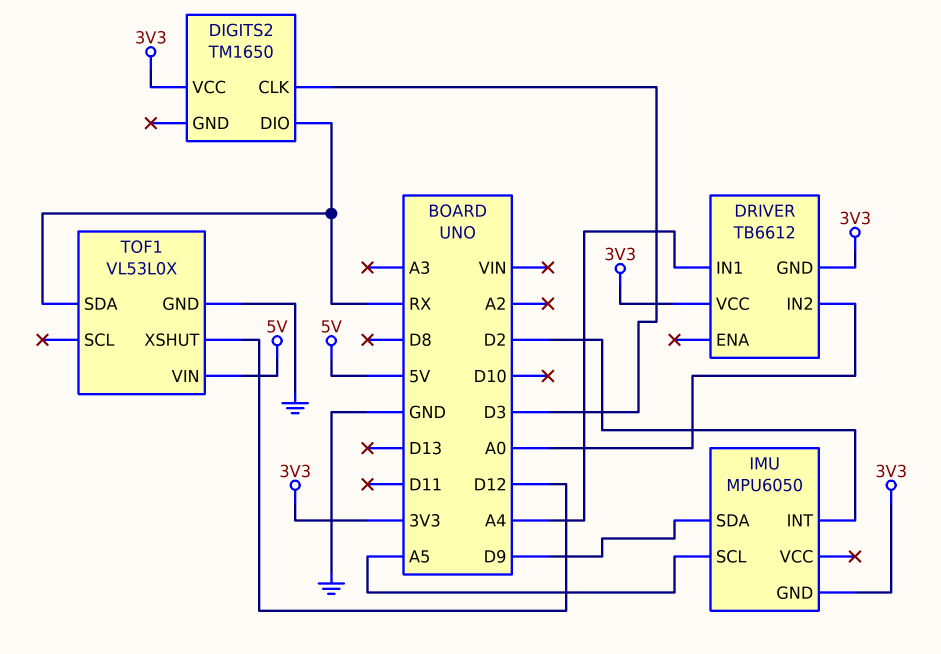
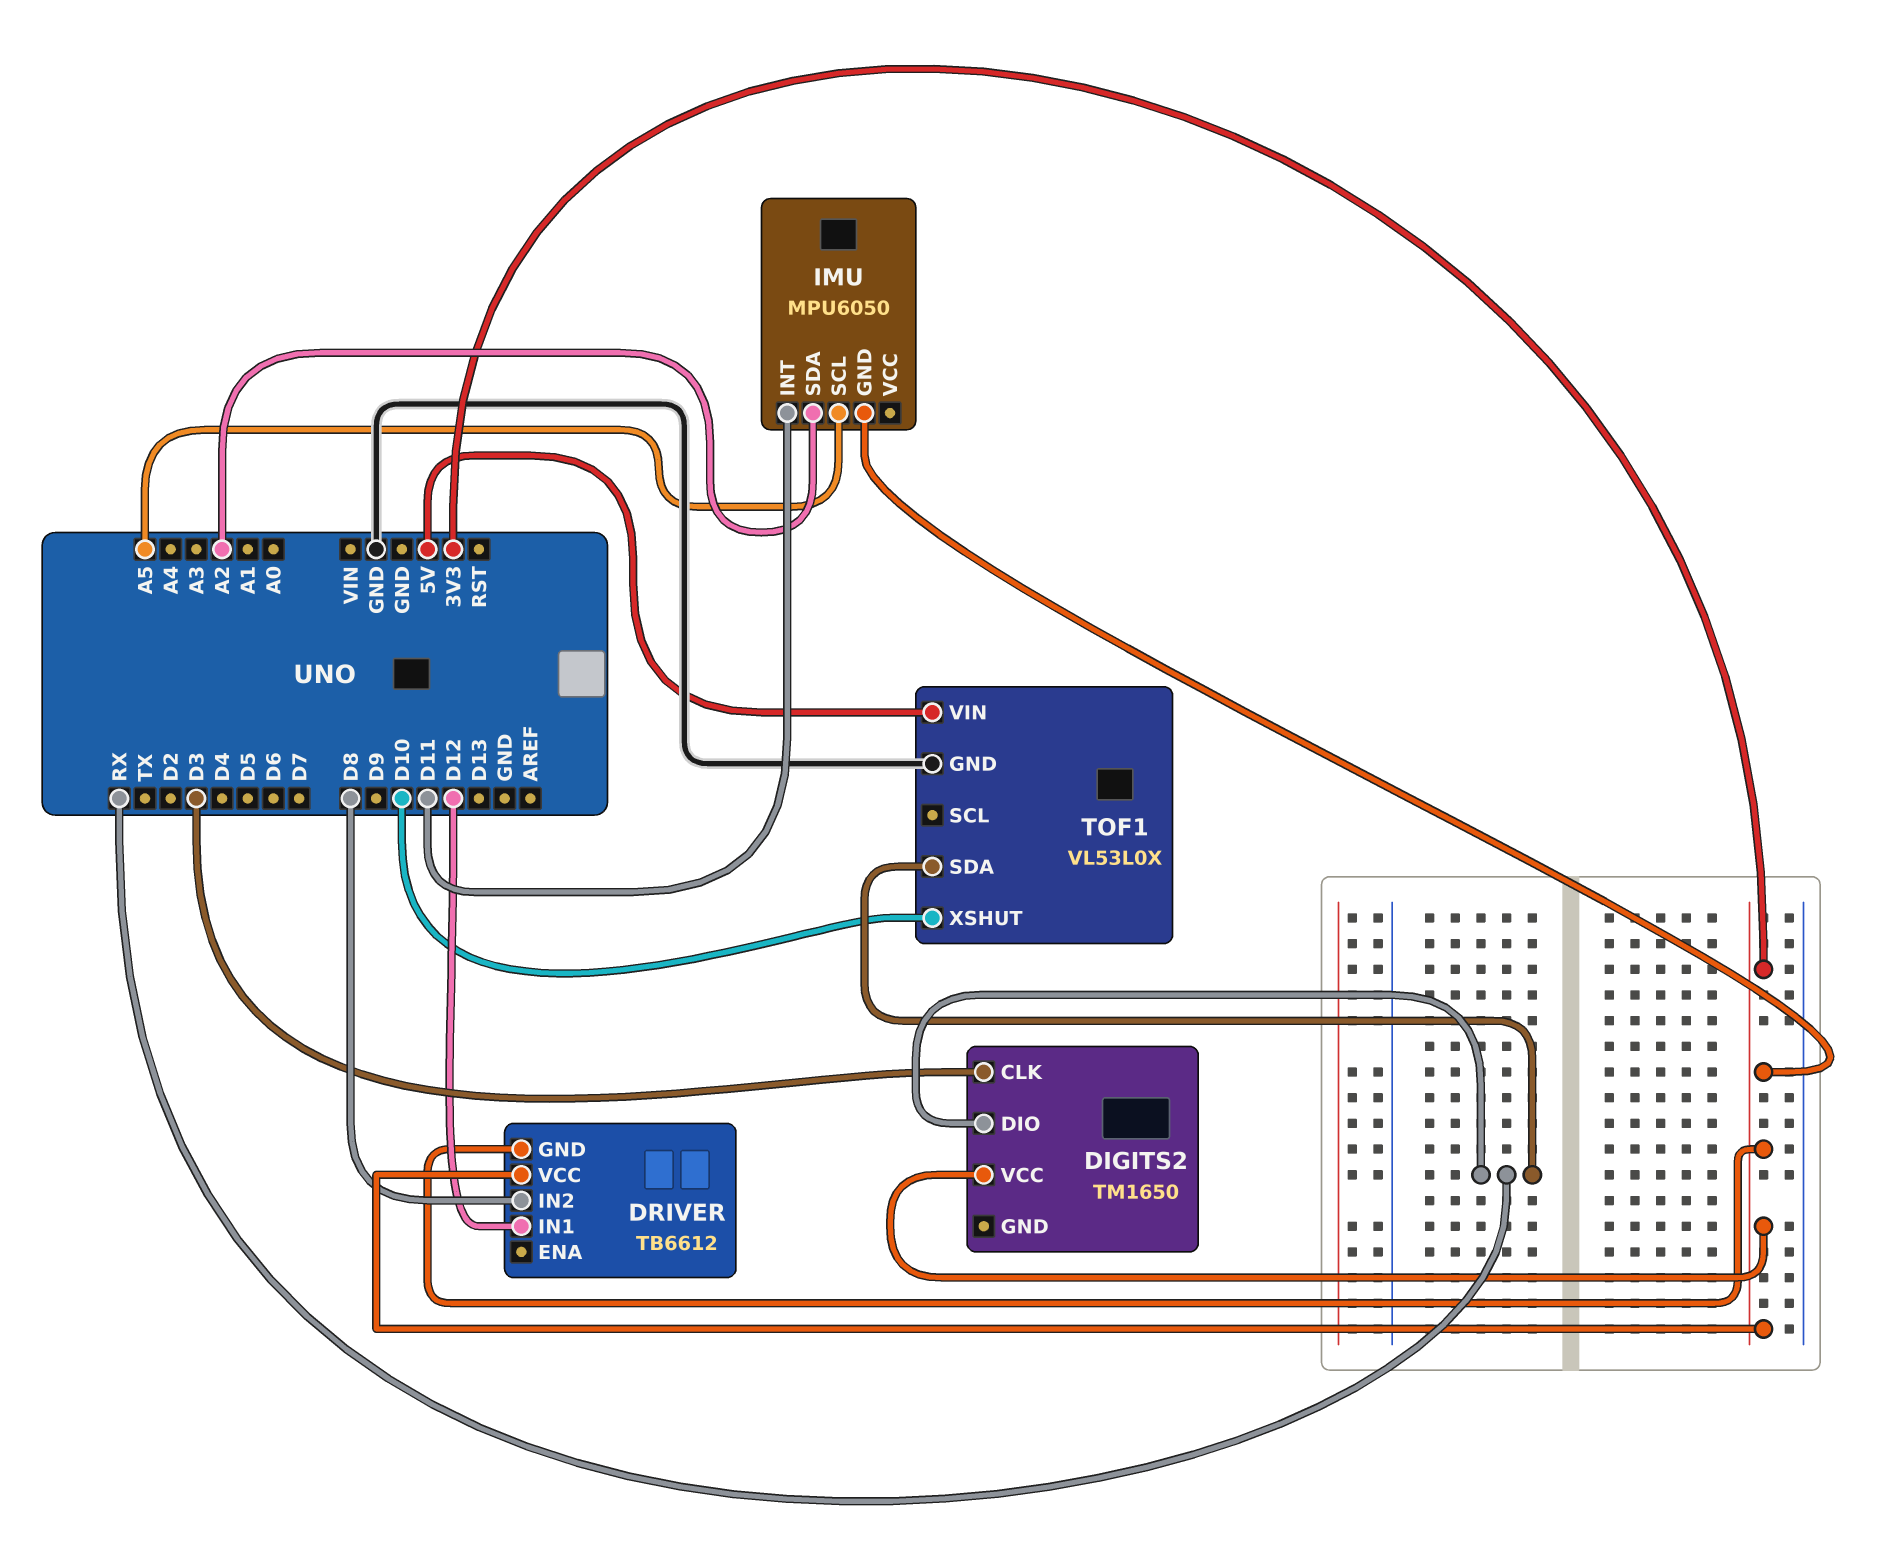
DRIVER pin IN1: A4 -> D12
DRIVER pin IN2: A0 -> D8
IMU pin INT: D2 -> D11
IMU pin SDA: D9 -> A2
TOF1 pin XSHUT: D12 -> D10

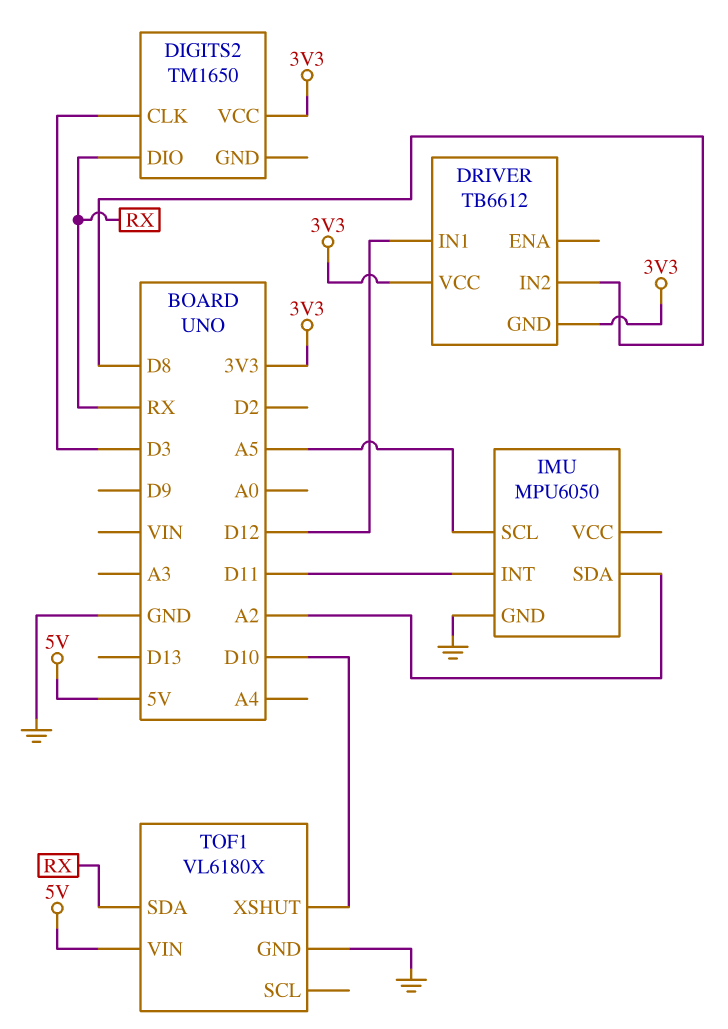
IMU pin GND: 3V3 -> GND
TOF1: VL53L0X -> VL6180X

